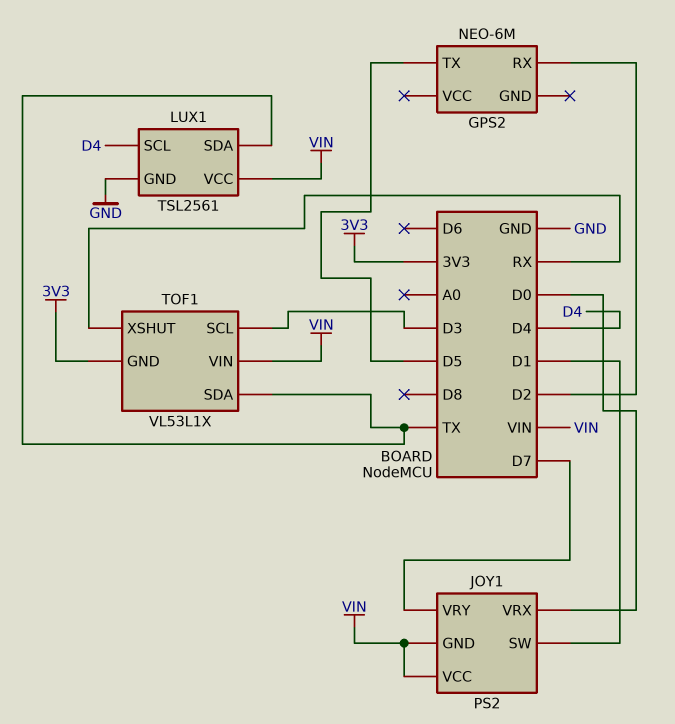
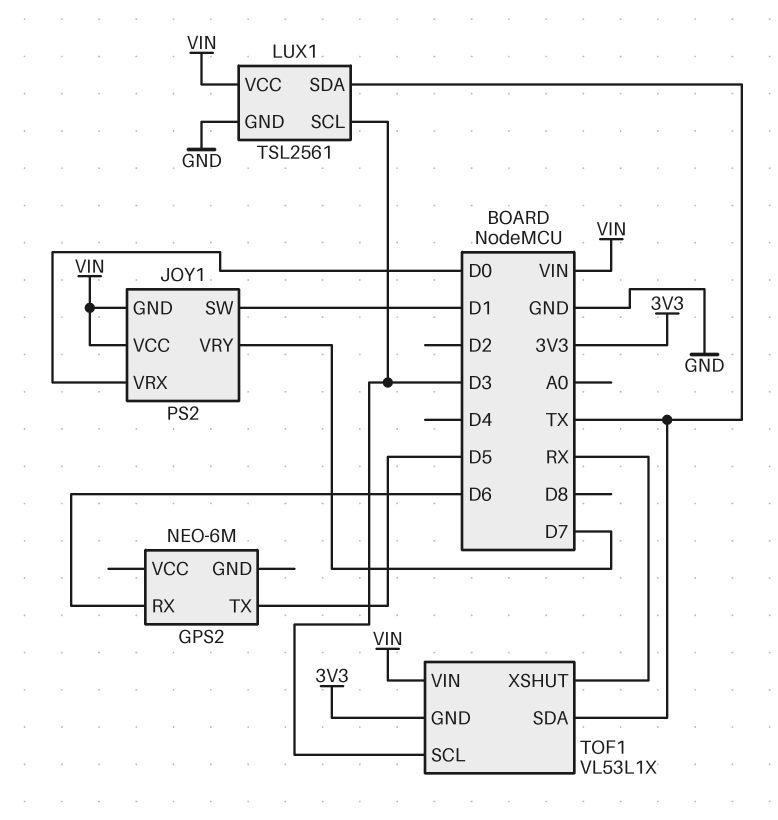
GPS2 pin RX: D2 -> D6
LUX1 pin SCL: D4 -> D3

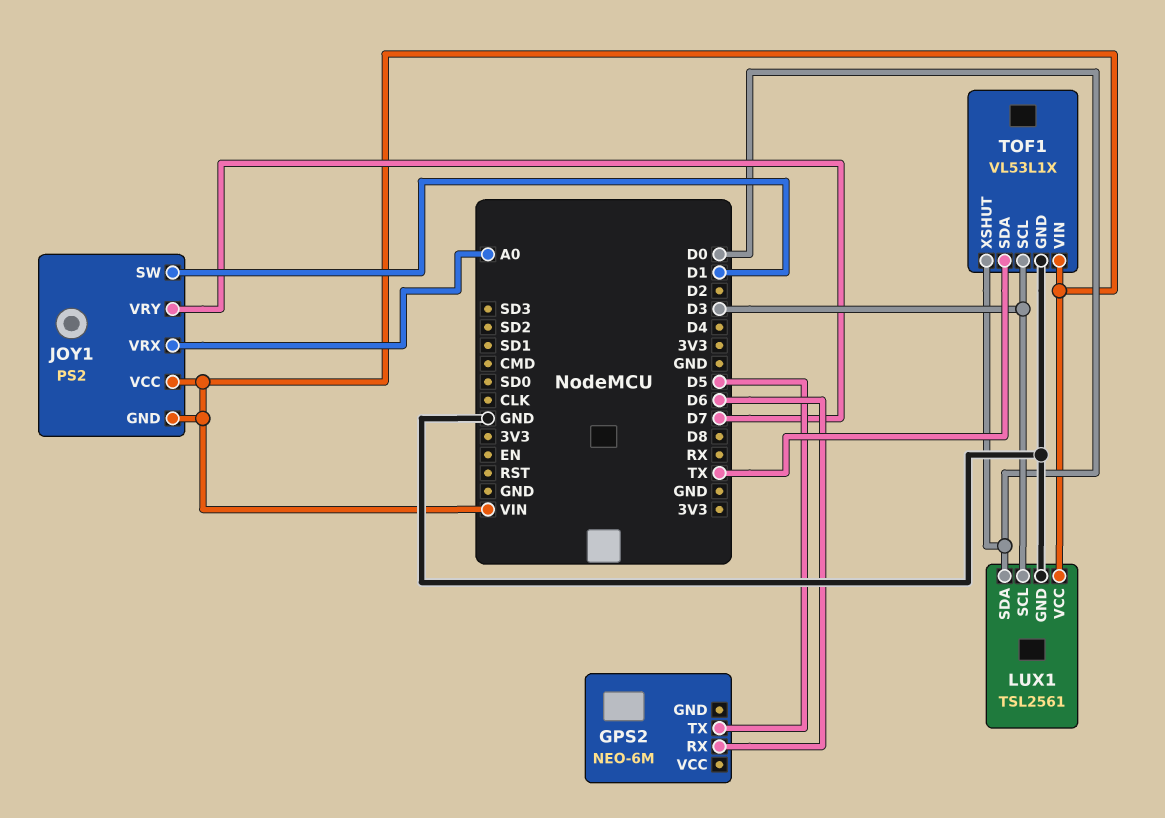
JOY1 pin VRX: D0 -> A0
LUX1 pin SDA: TX -> D0
TOF1 pin GND: 3V3 -> GND
TOF1 pin XSHUT: RX -> D0

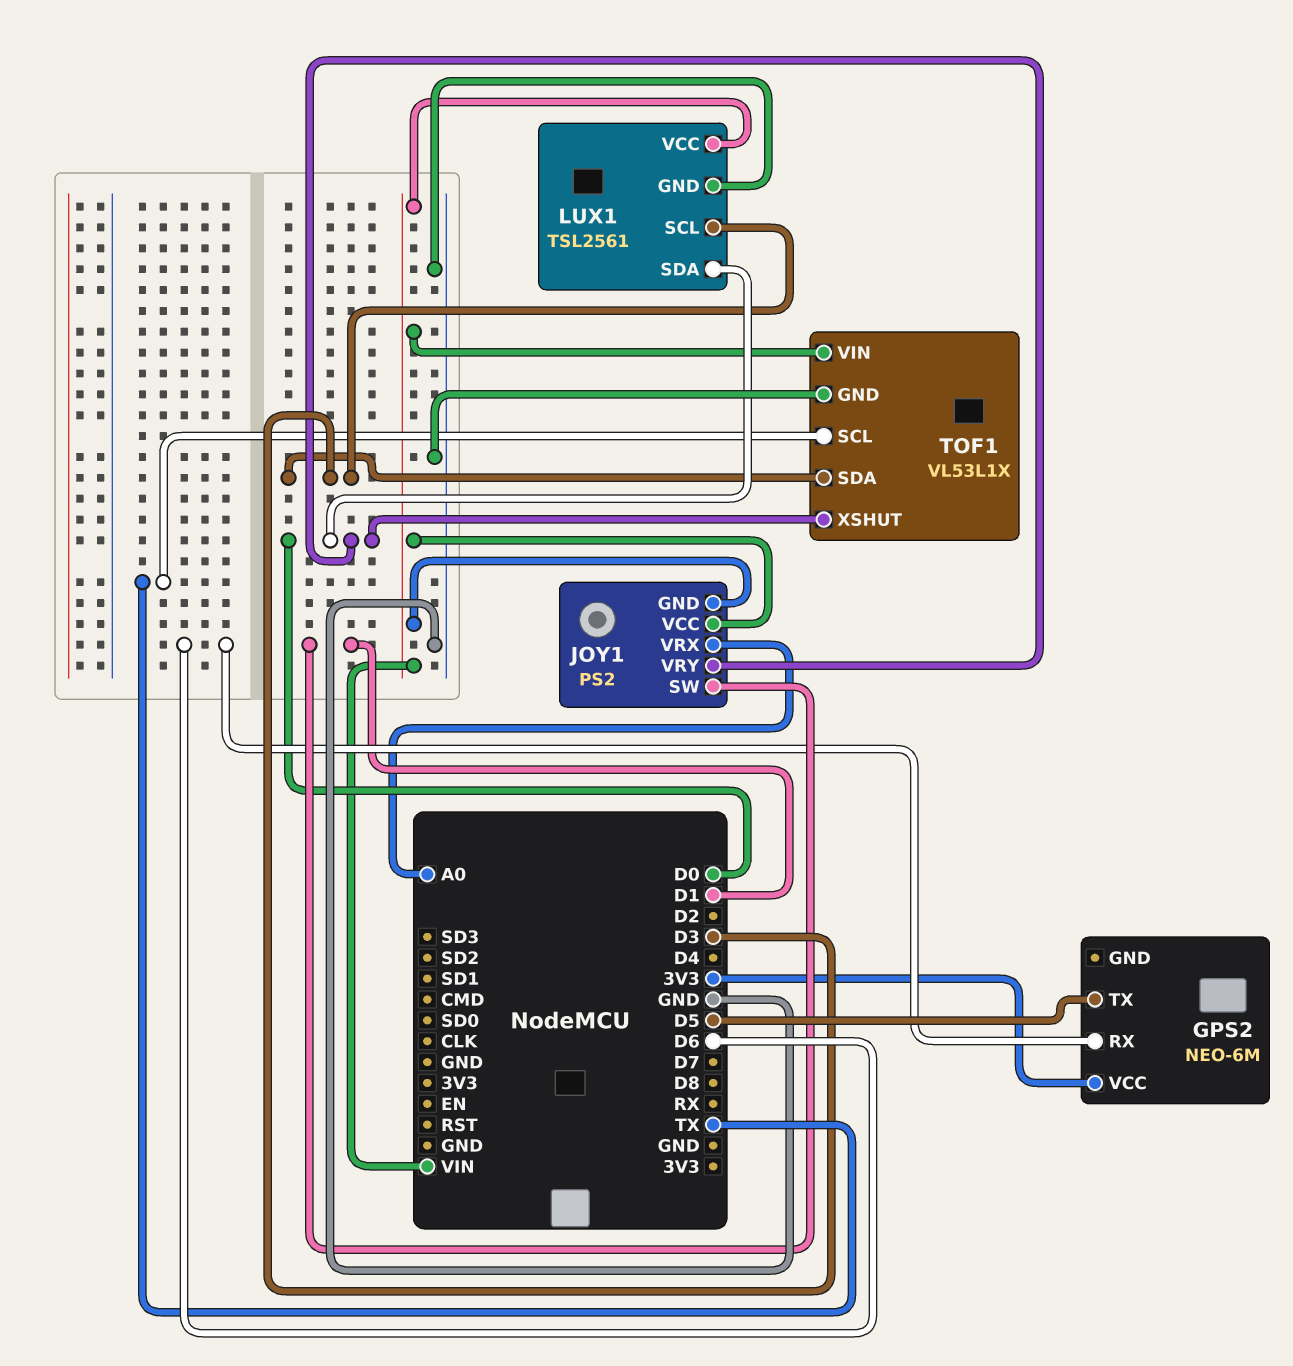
GPS2 pin VCC: none -> 3V3
JOY1 pin VRY: D7 -> D0
TOF1 pin SCL: D3 -> TX
TOF1 pin SDA: TX -> D3

